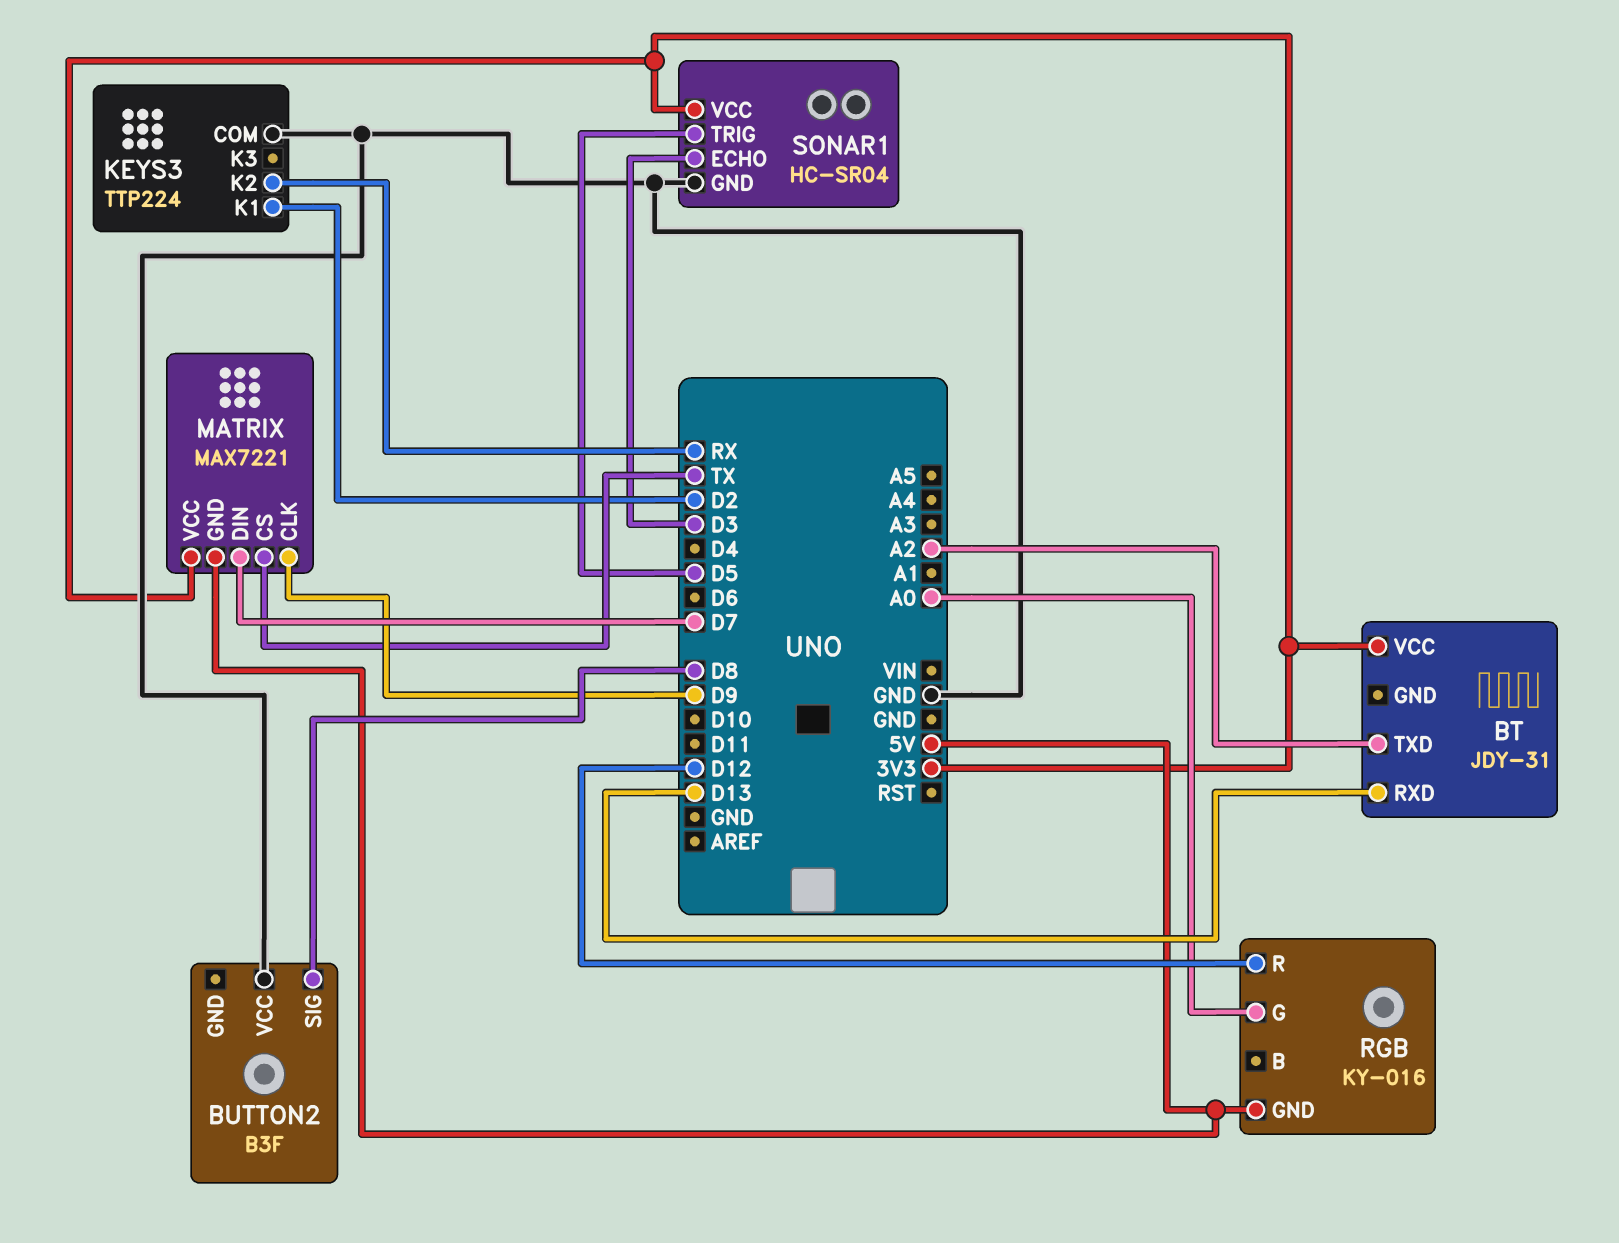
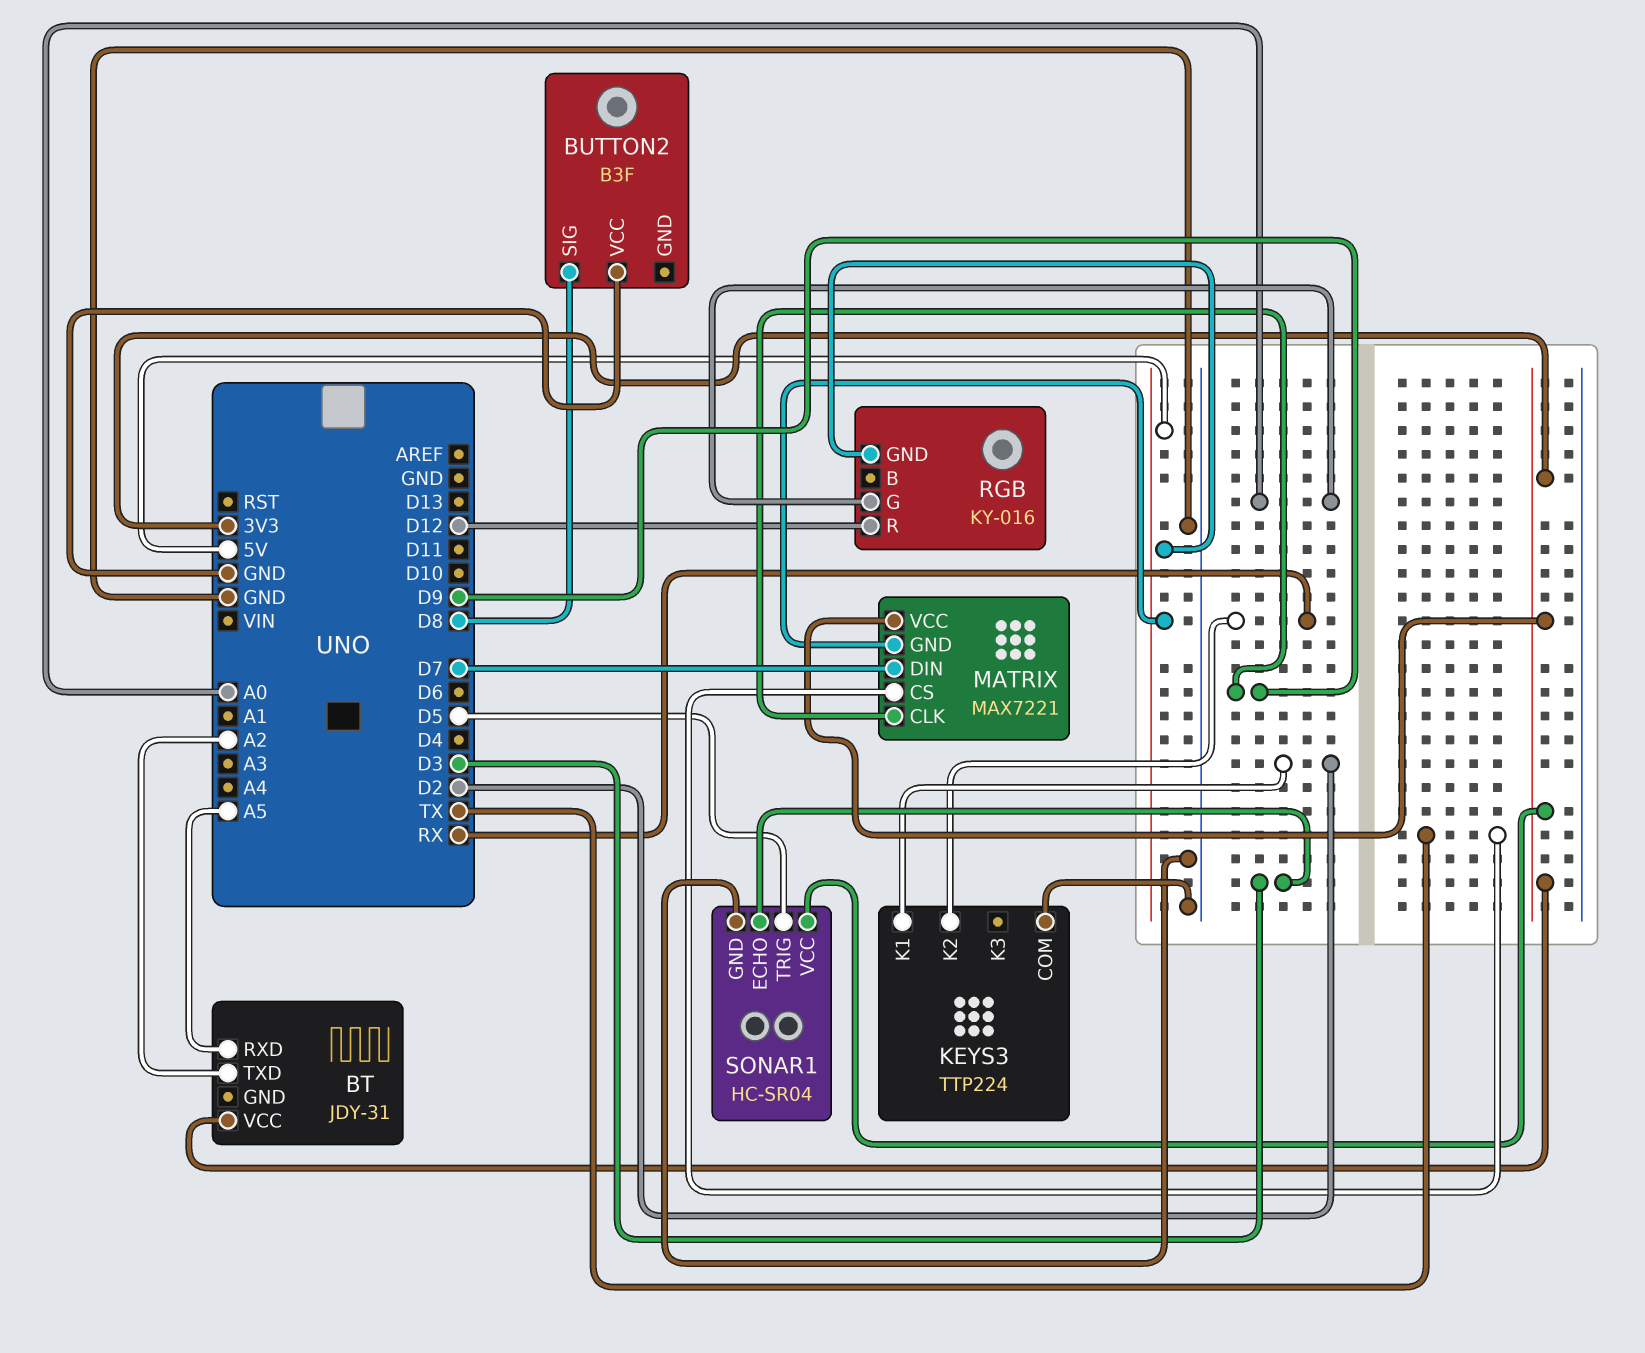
BT pin RXD: D13 -> A5

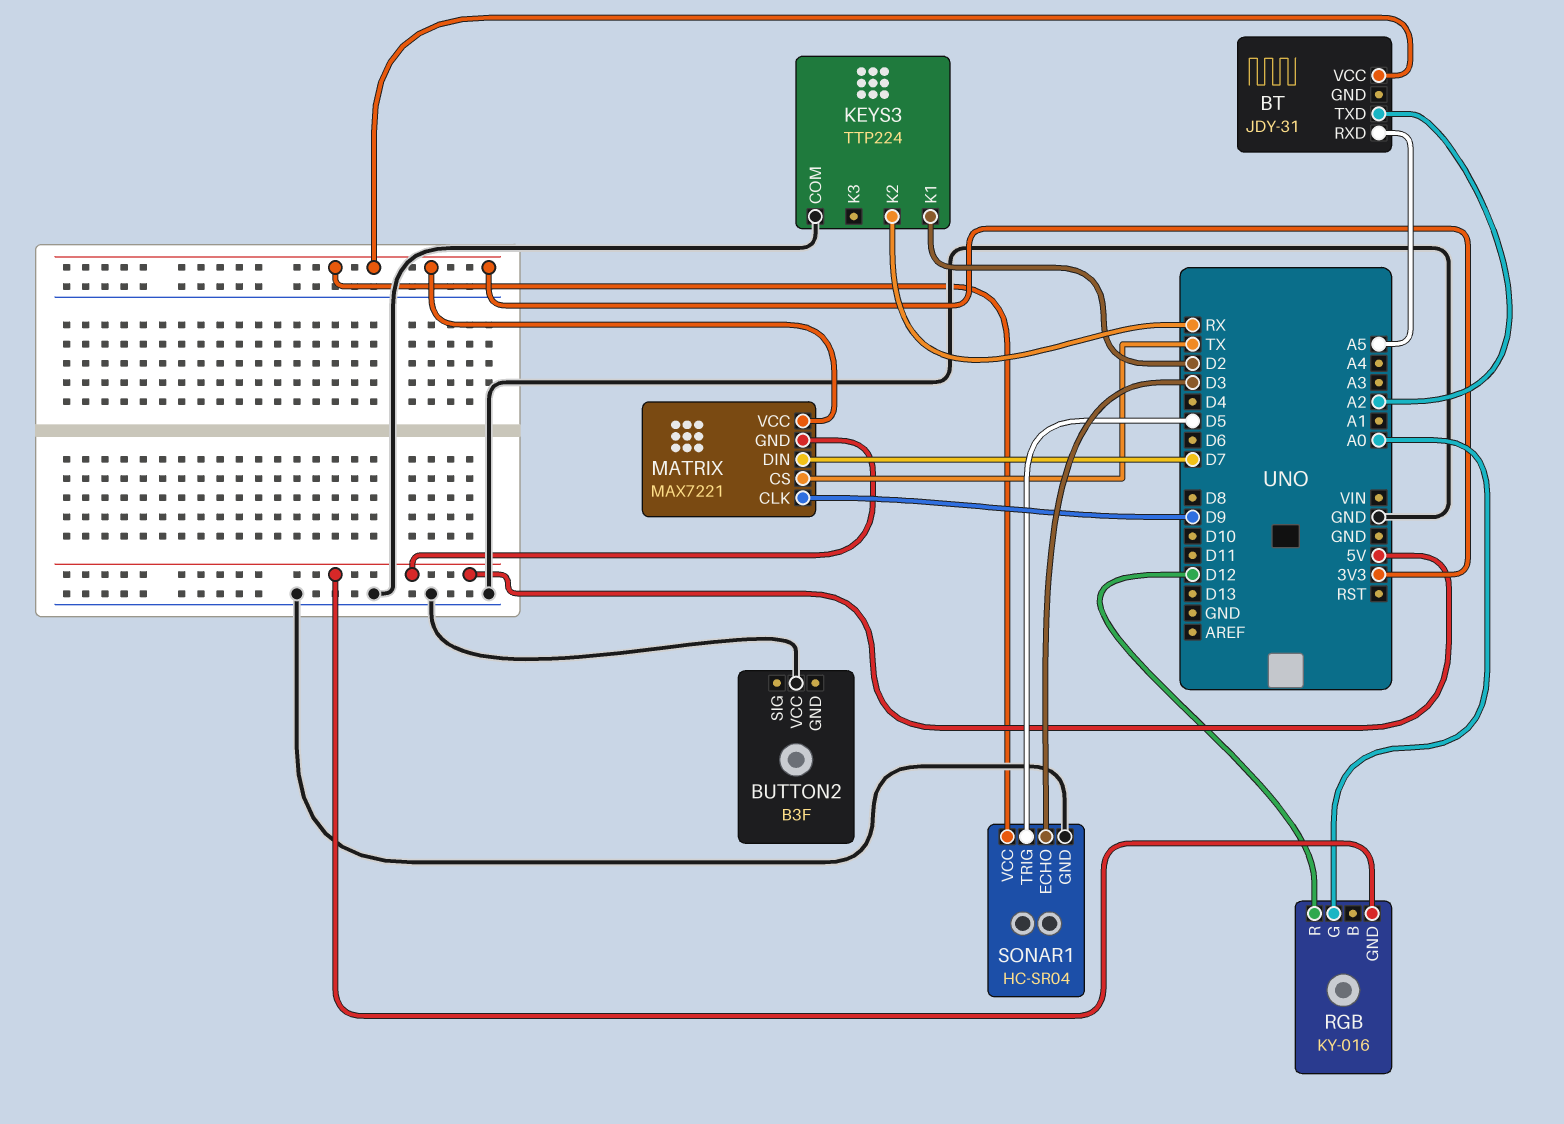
BUTTON2 pin SIG: D8 -> none

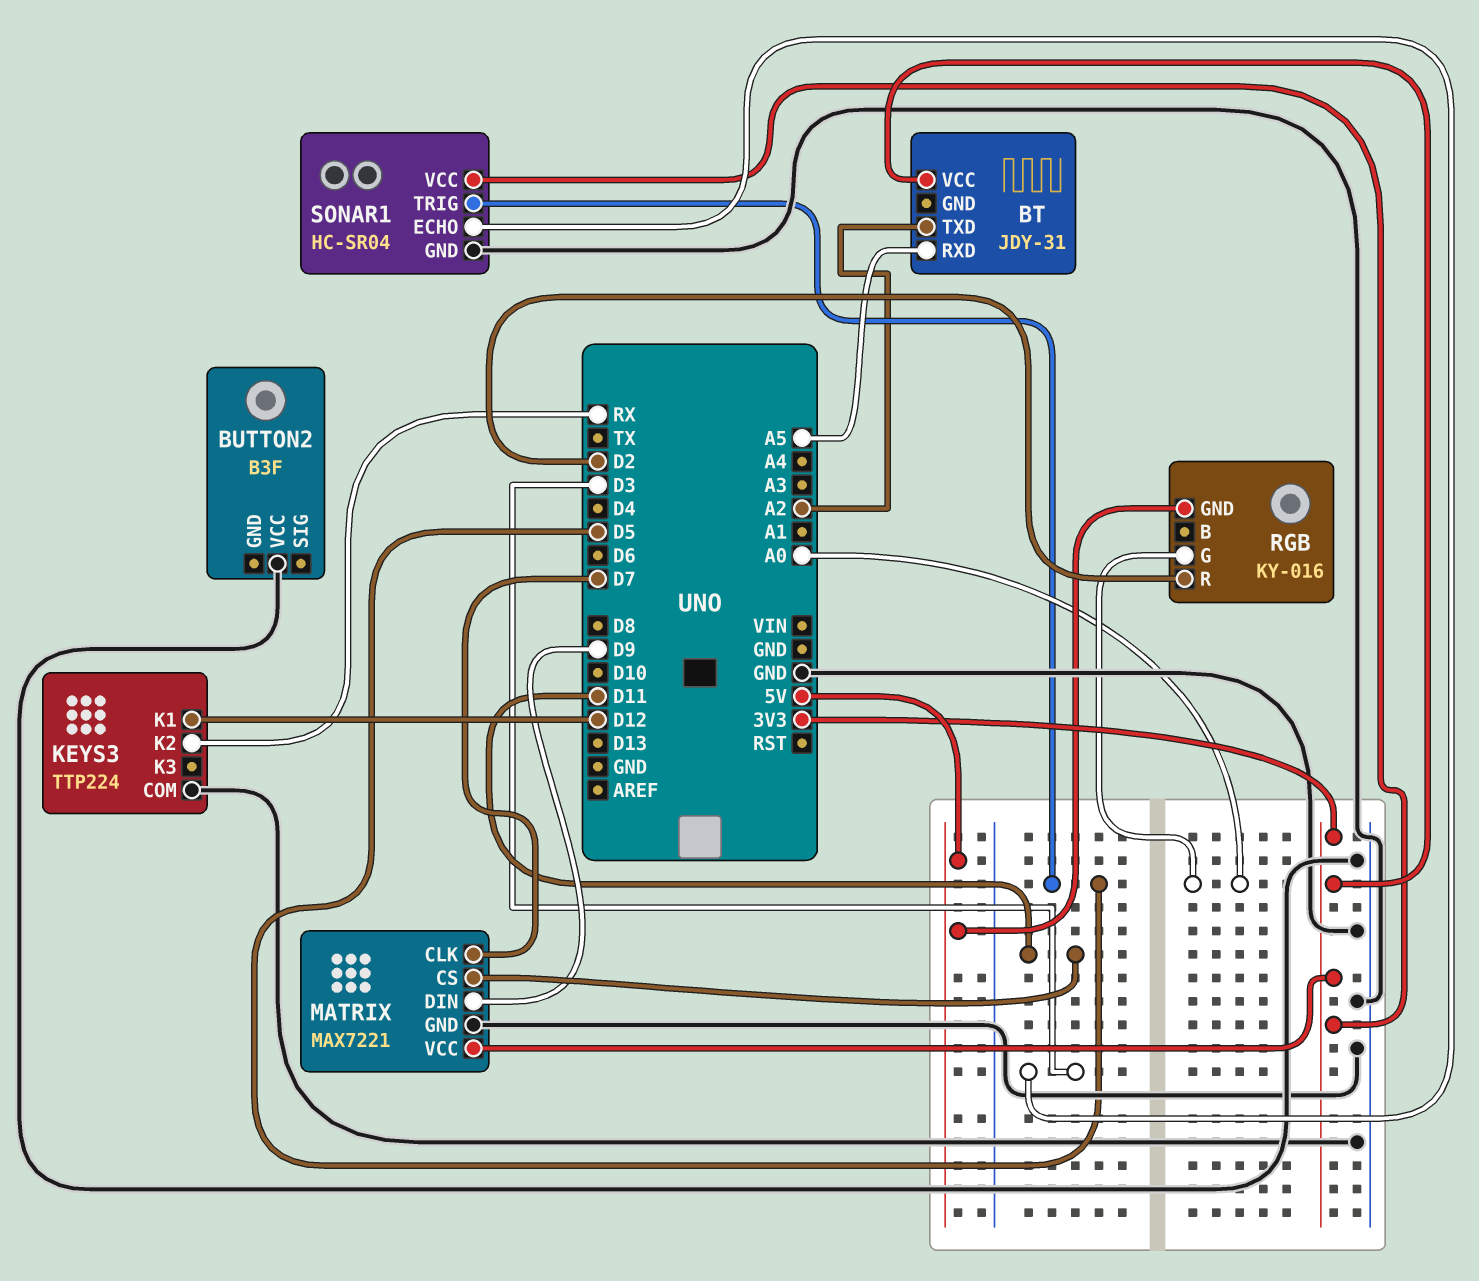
KEYS3 pin K1: D2 -> D12
MATRIX pin CLK: D9 -> D7
MATRIX pin CS: TX -> D11
MATRIX pin DIN: D7 -> D9
MATRIX pin GND: 5V -> GND
RGB pin R: D12 -> D2

